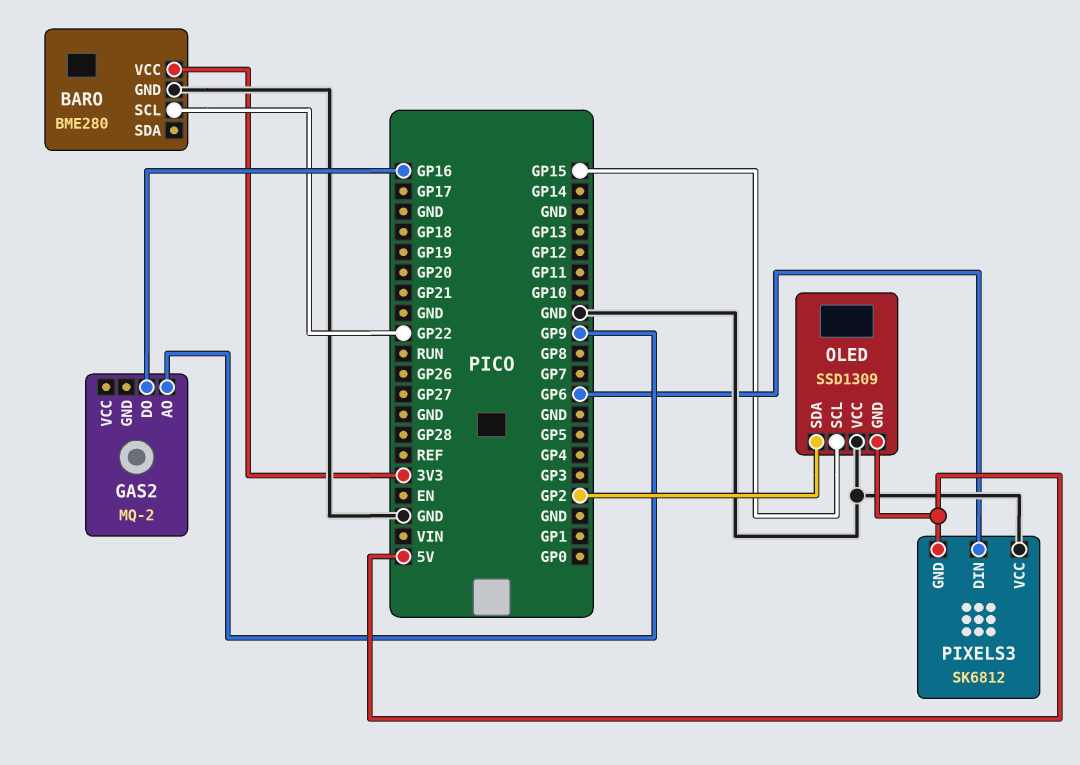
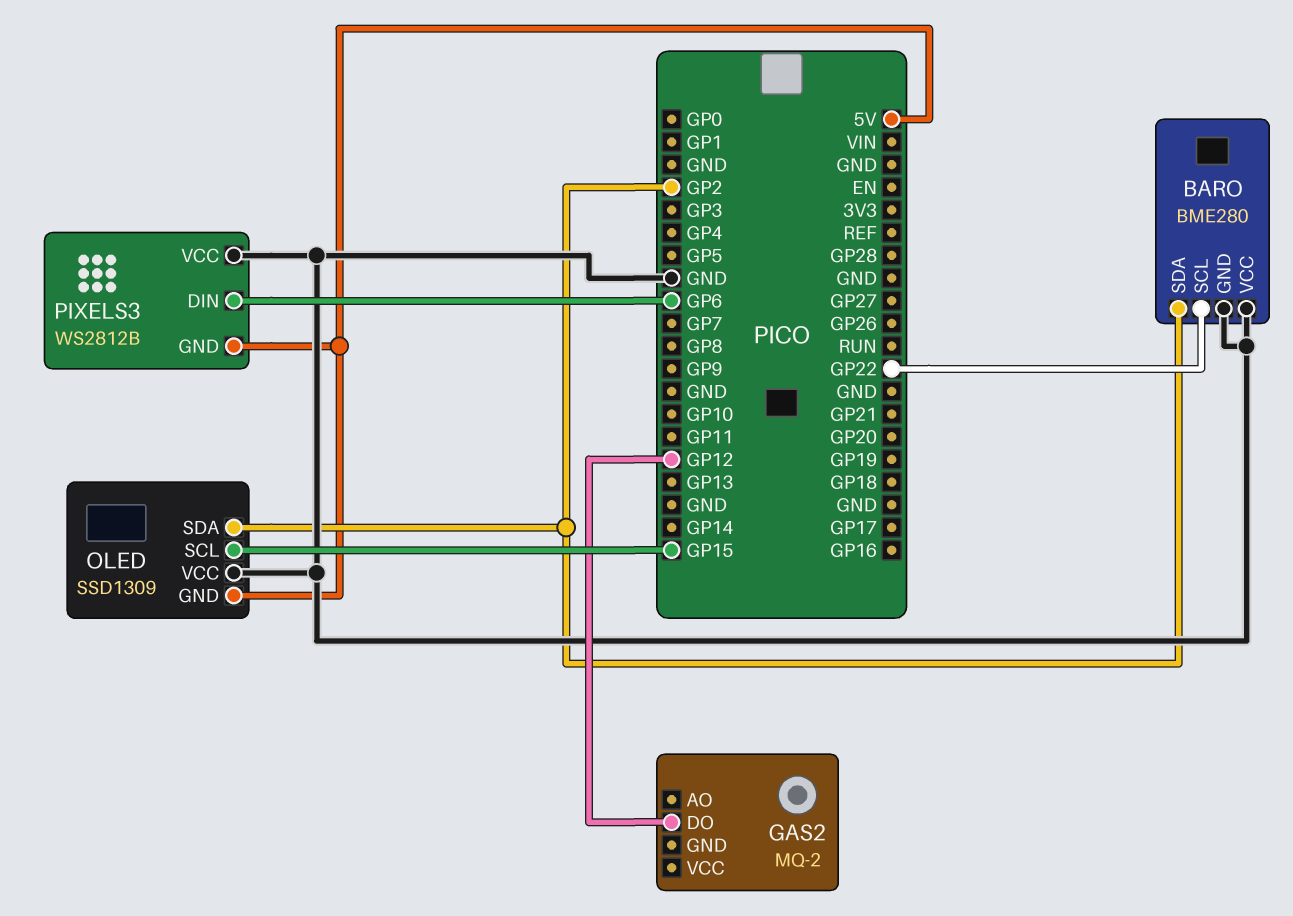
BARO pin SDA: none -> GP2
BARO pin VCC: 3V3 -> GND
GAS2 pin AO: GP9 -> none
GAS2 pin DO: GP16 -> GP12
PIXELS3: SK6812 -> WS2812B

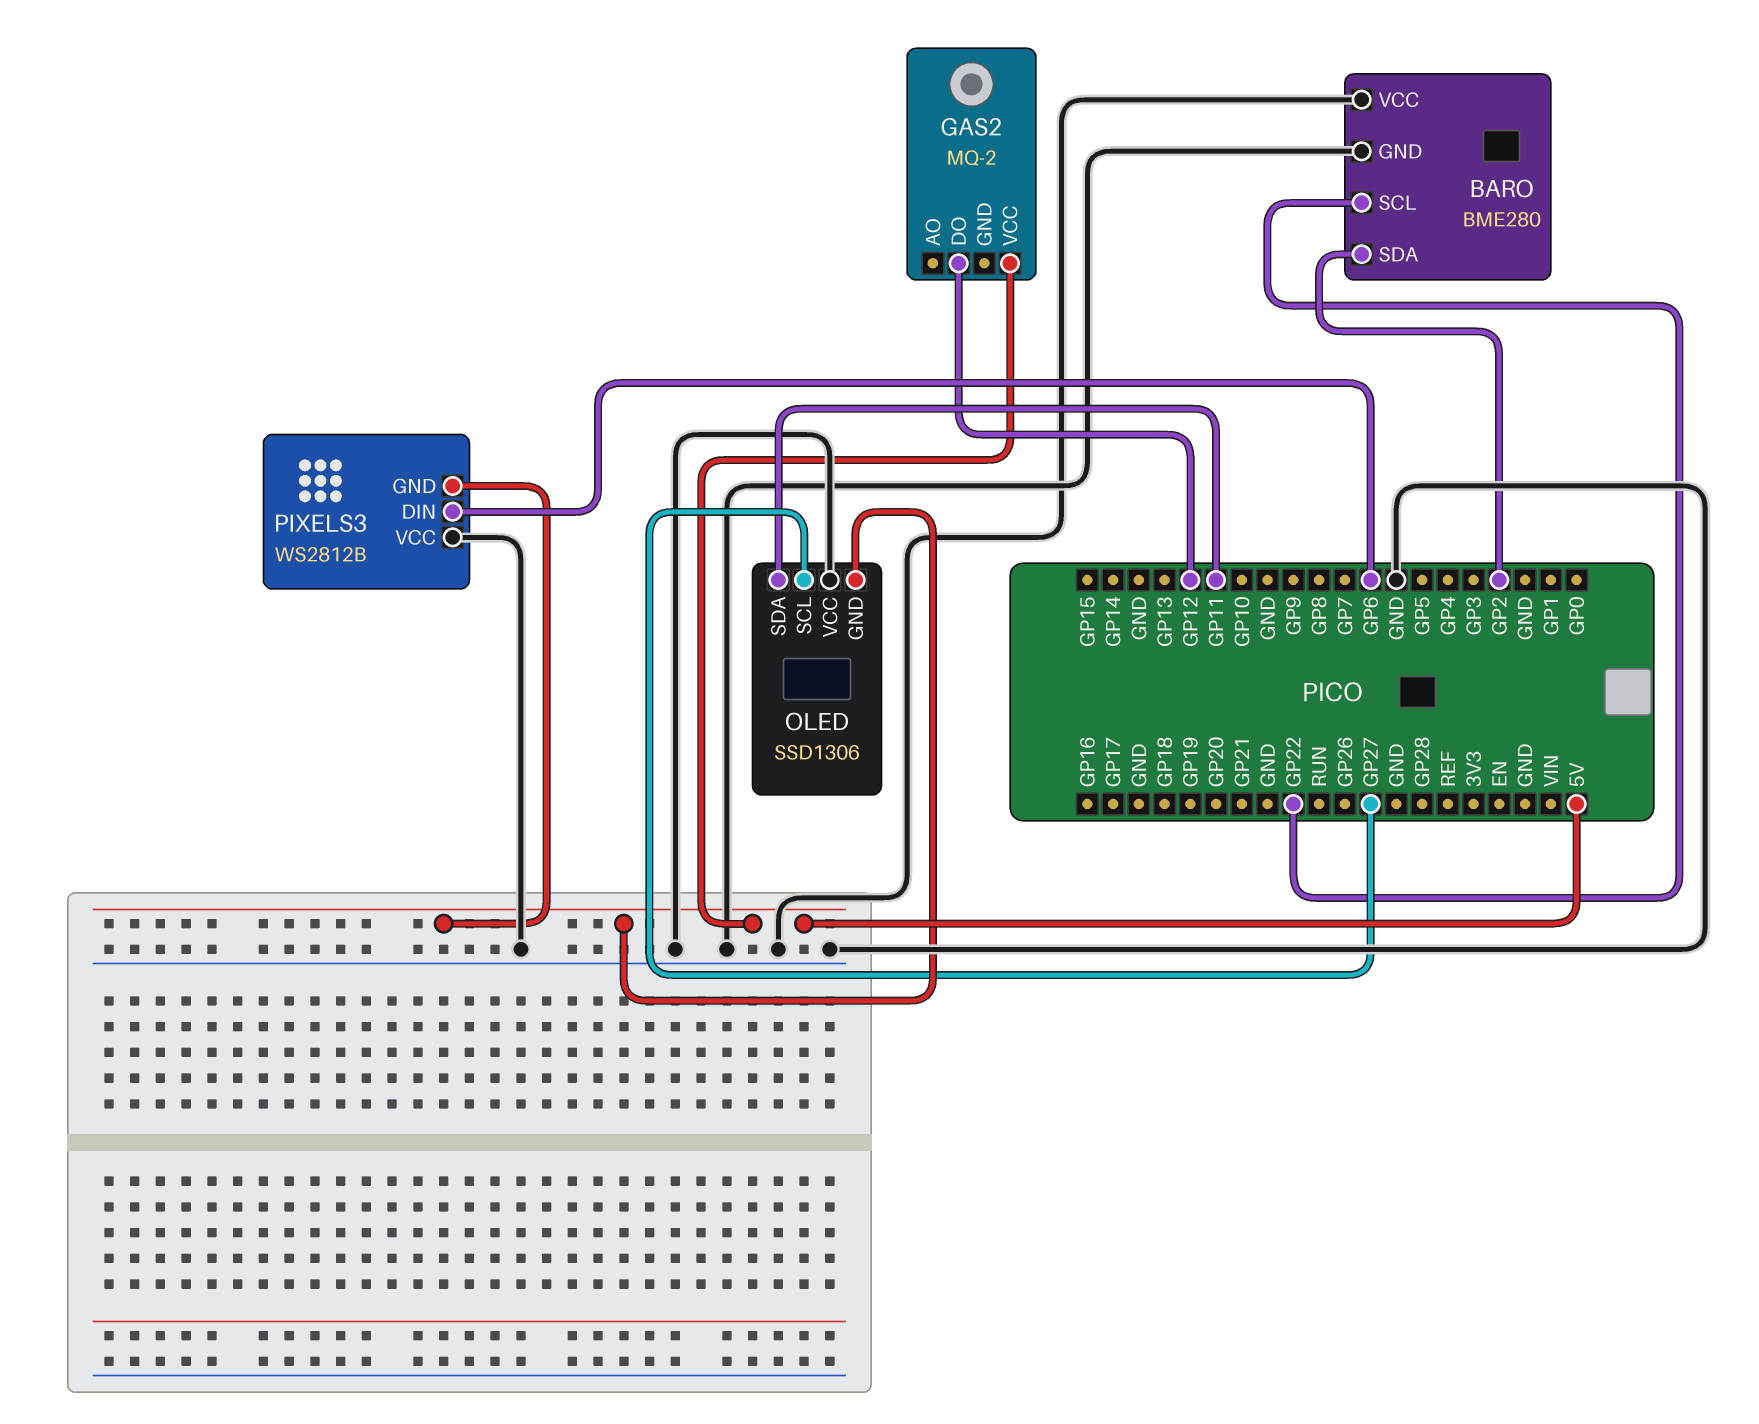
GAS2 pin VCC: none -> 5V
OLED: SSD1309 -> SSD1306
OLED pin SCL: GP15 -> GP27
OLED pin SDA: GP2 -> GP11

